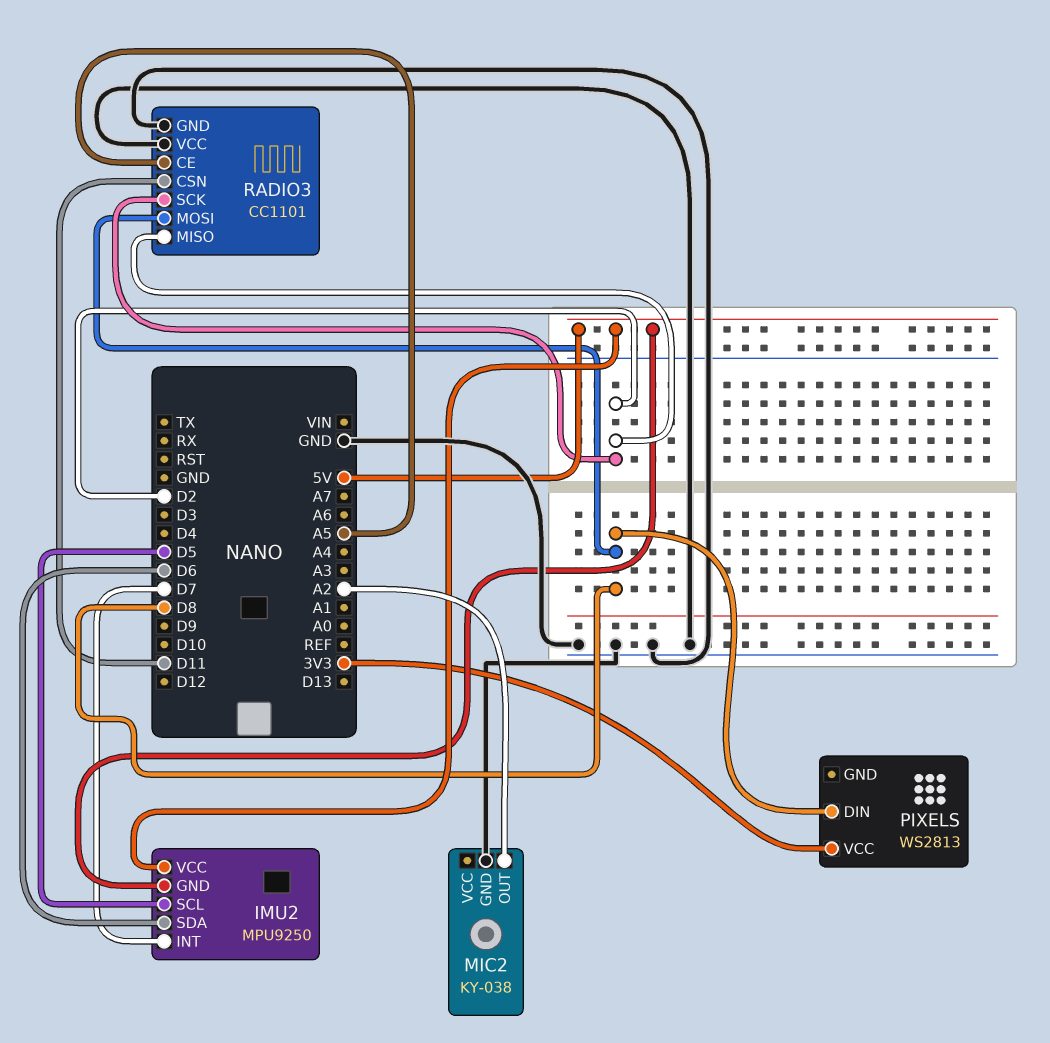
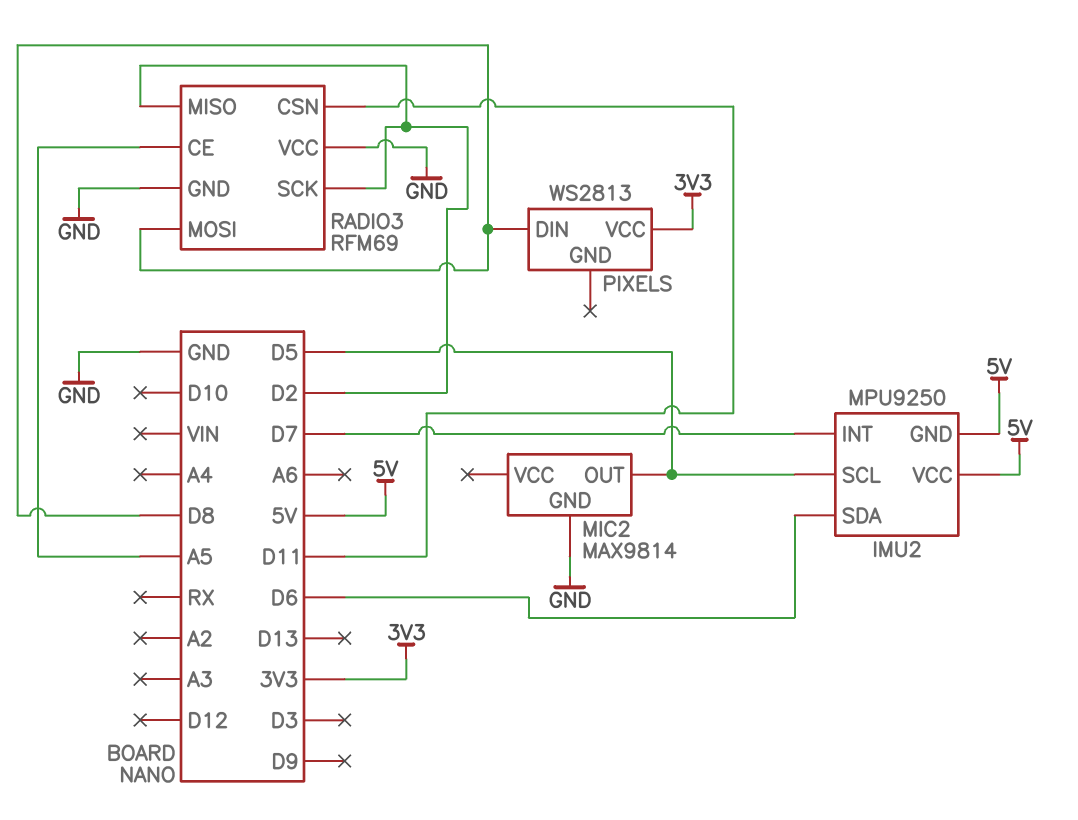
MIC2: KY-038 -> MAX9814
MIC2 pin OUT: A2 -> D5
RADIO3: CC1101 -> RFM69

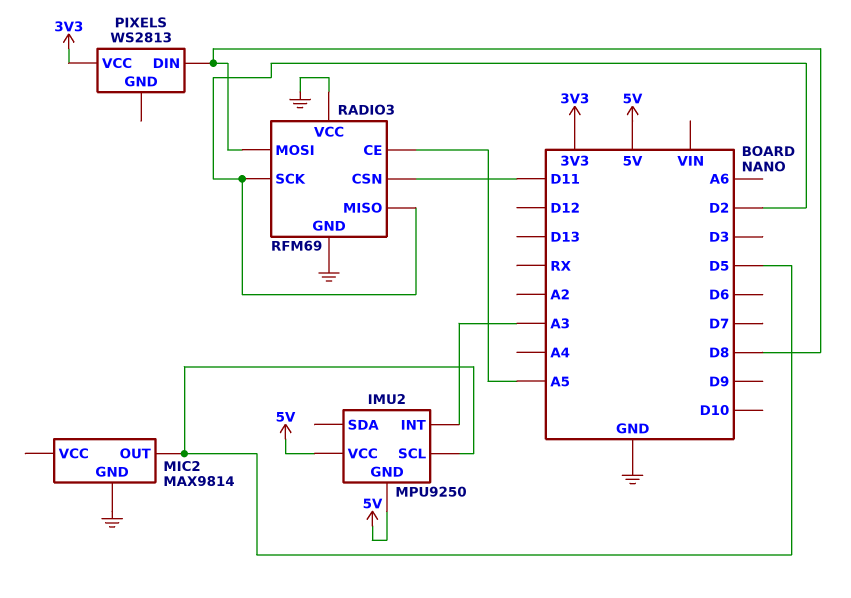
IMU2 pin INT: D7 -> A3
IMU2 pin SDA: D6 -> none

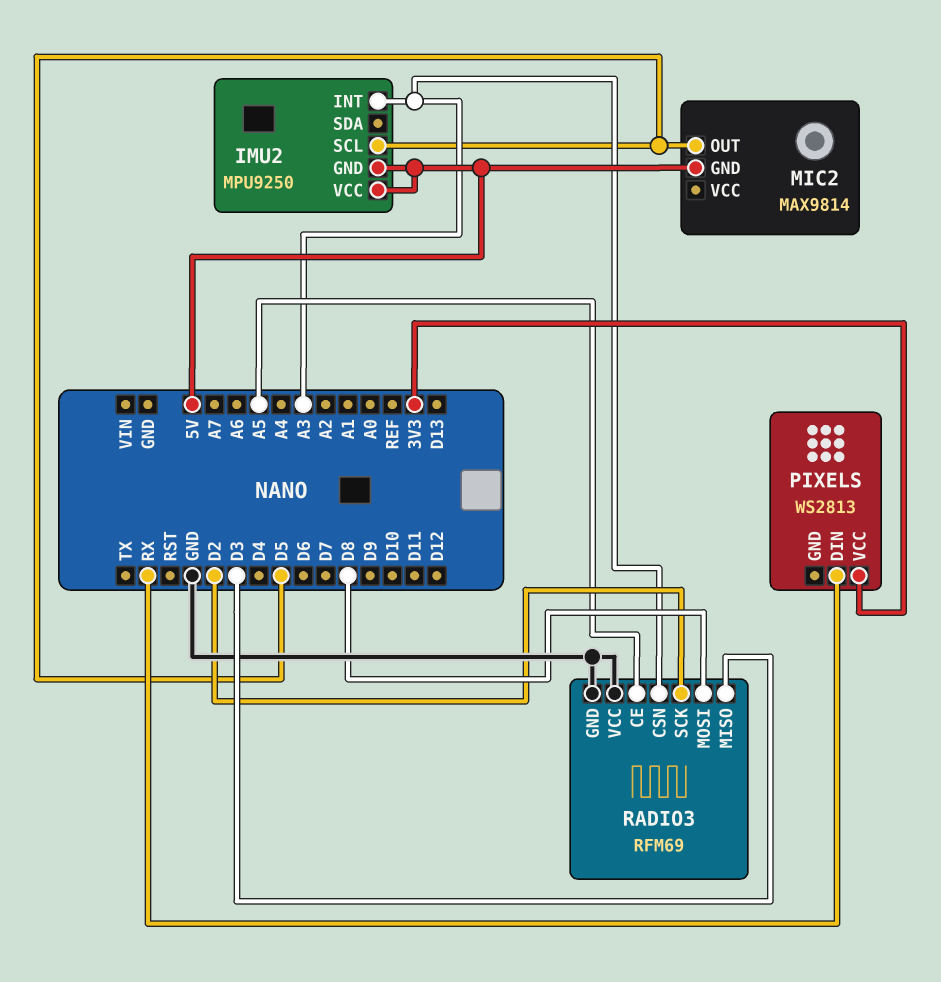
MIC2 pin GND: GND -> 5V
PIXELS pin DIN: D8 -> RX
RADIO3 pin CSN: D11 -> A3
RADIO3 pin MISO: D2 -> D3

